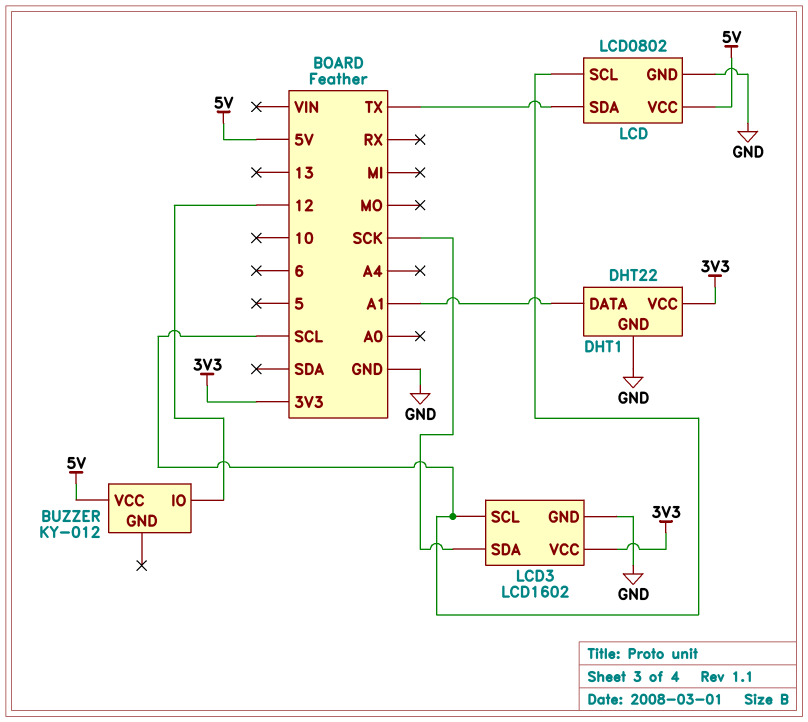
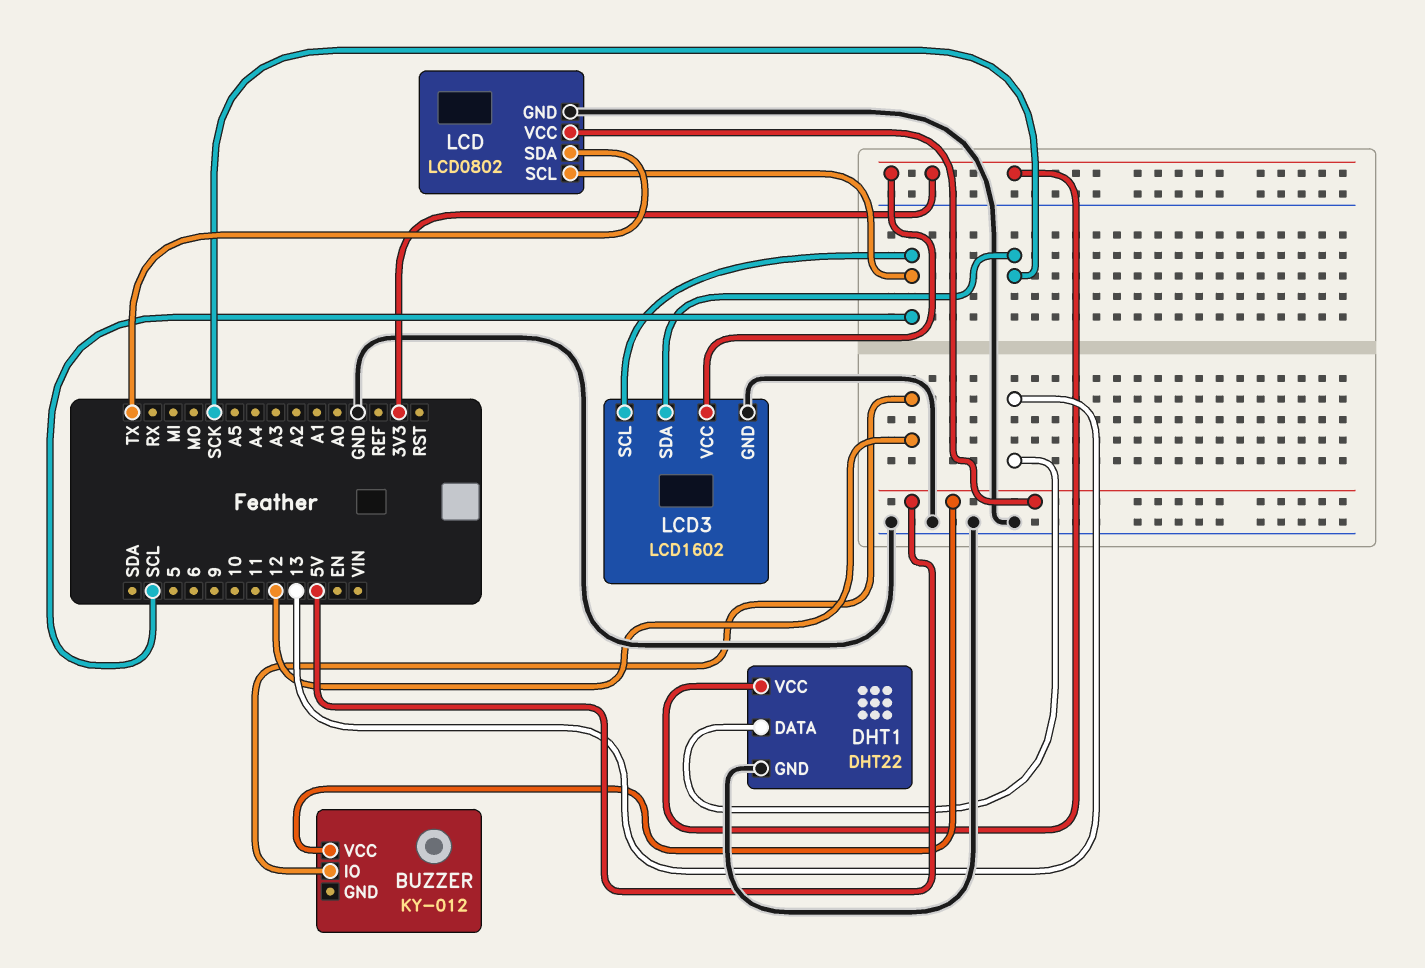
DHT1 pin DATA: A1 -> 13

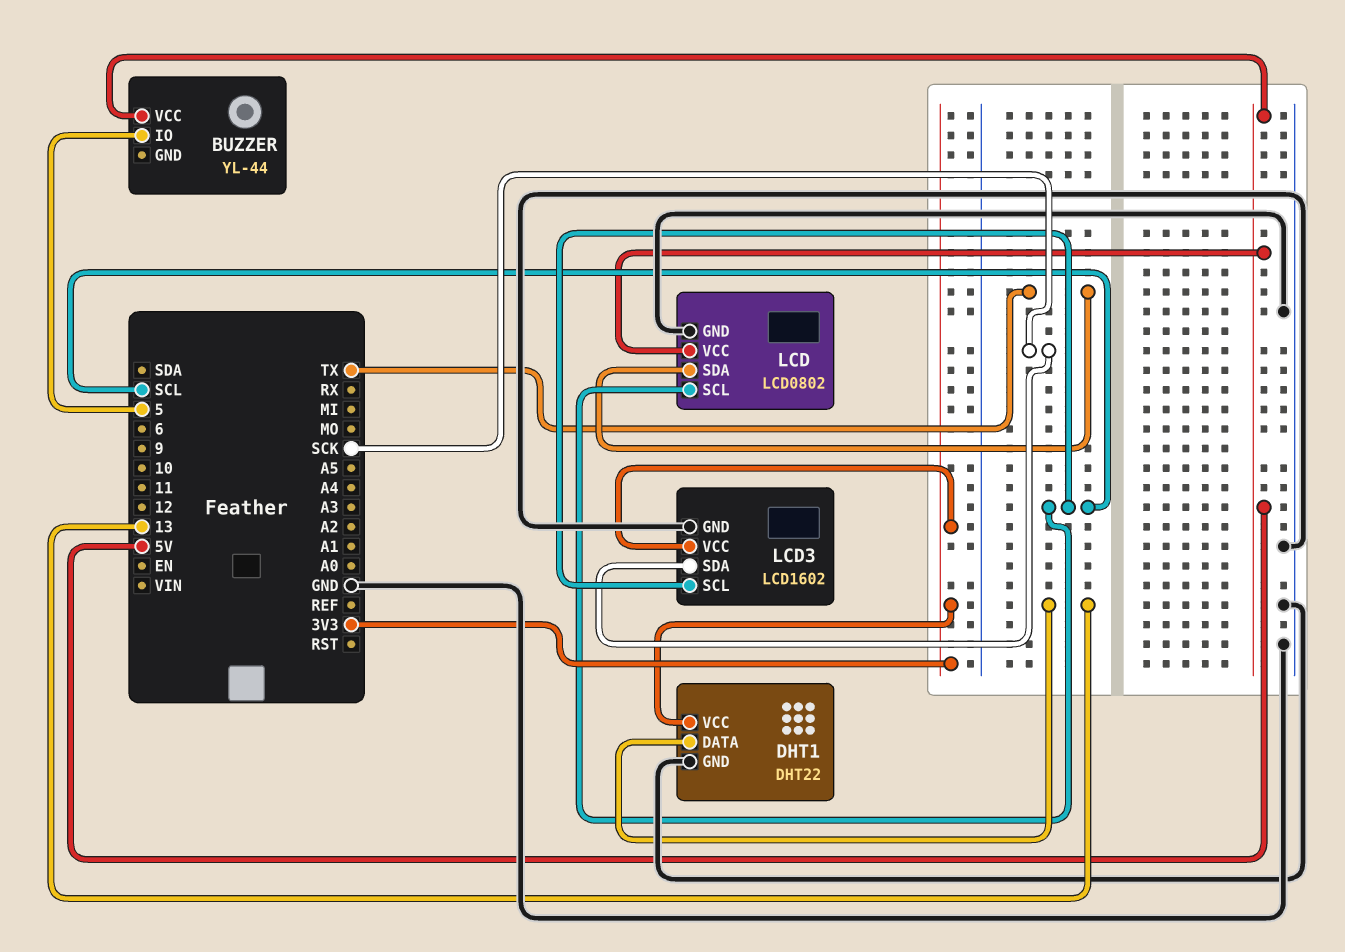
BUZZER: KY-012 -> YL-44
BUZZER pin IO: 12 -> 5

